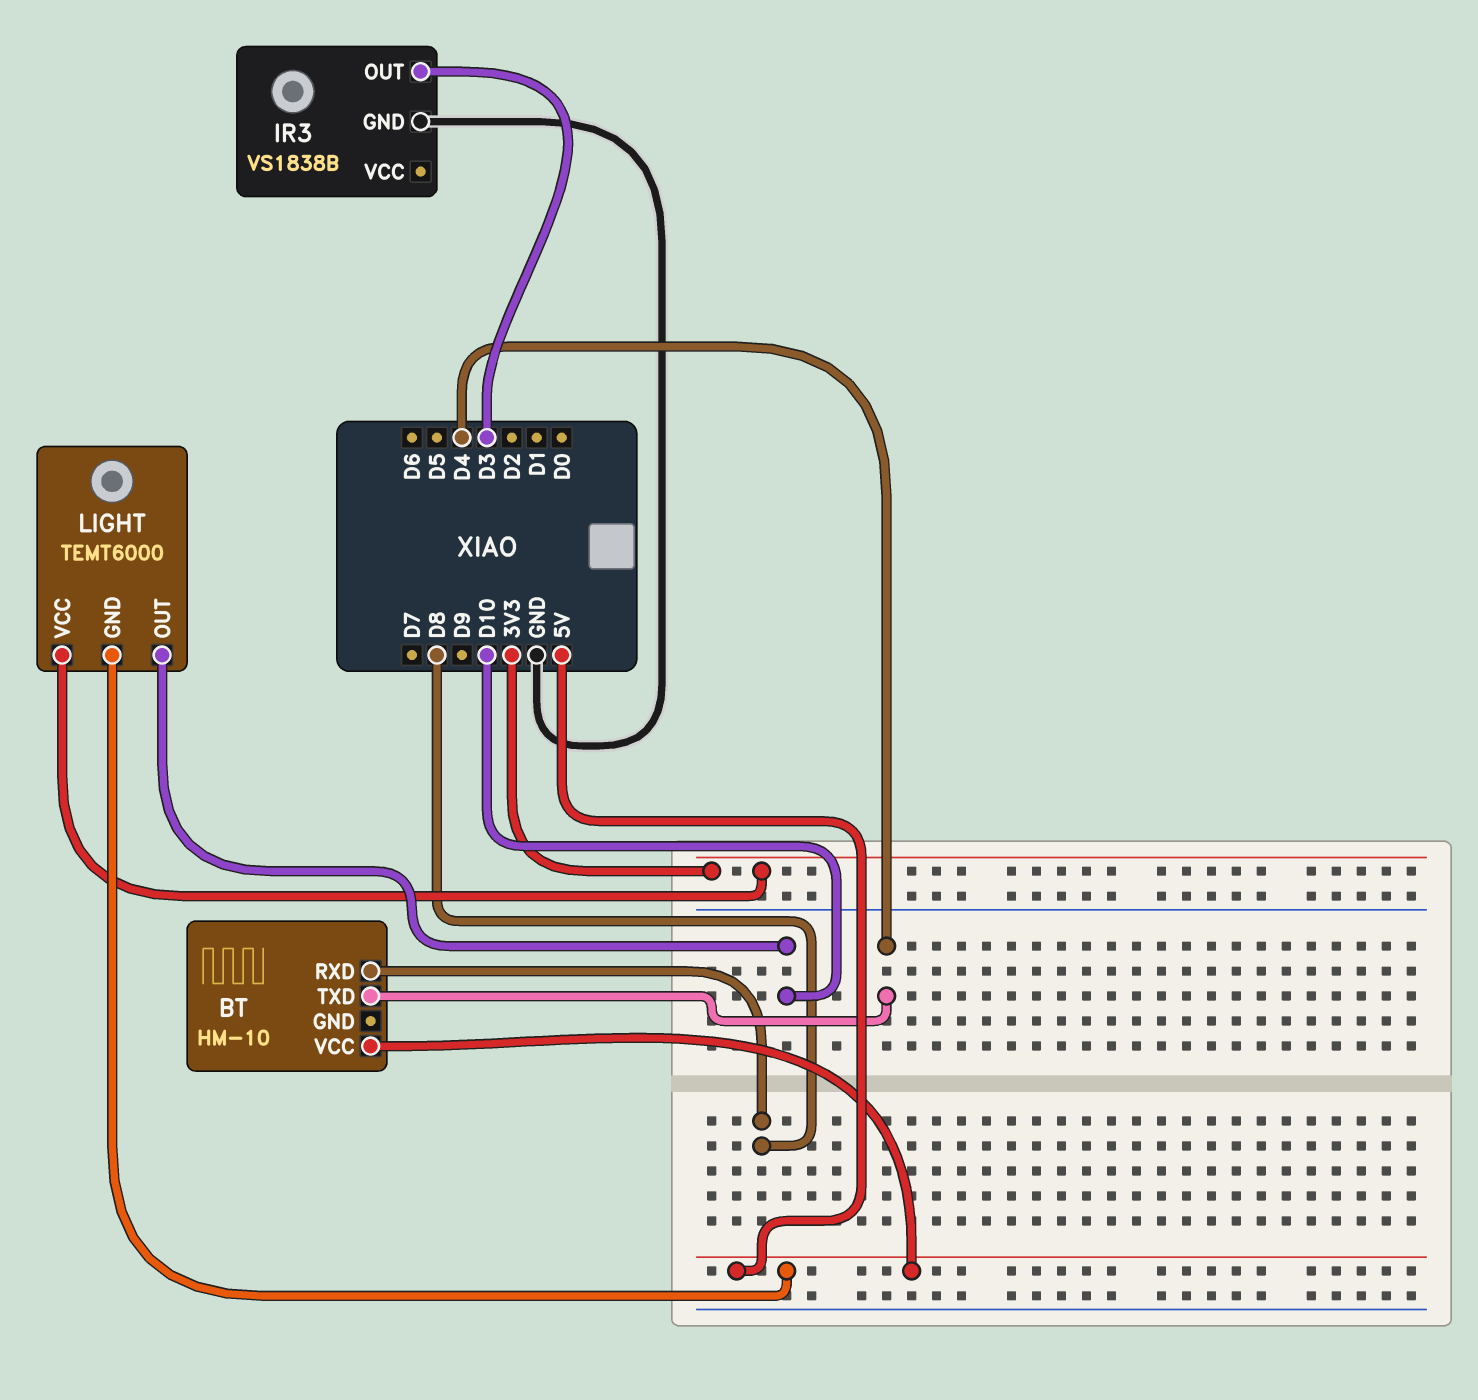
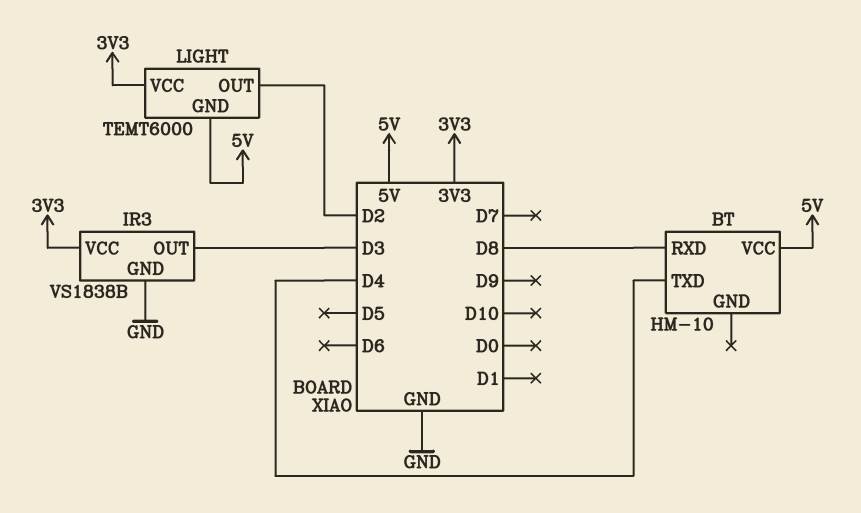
IR3 pin VCC: none -> 3V3
LIGHT pin OUT: D10 -> D2

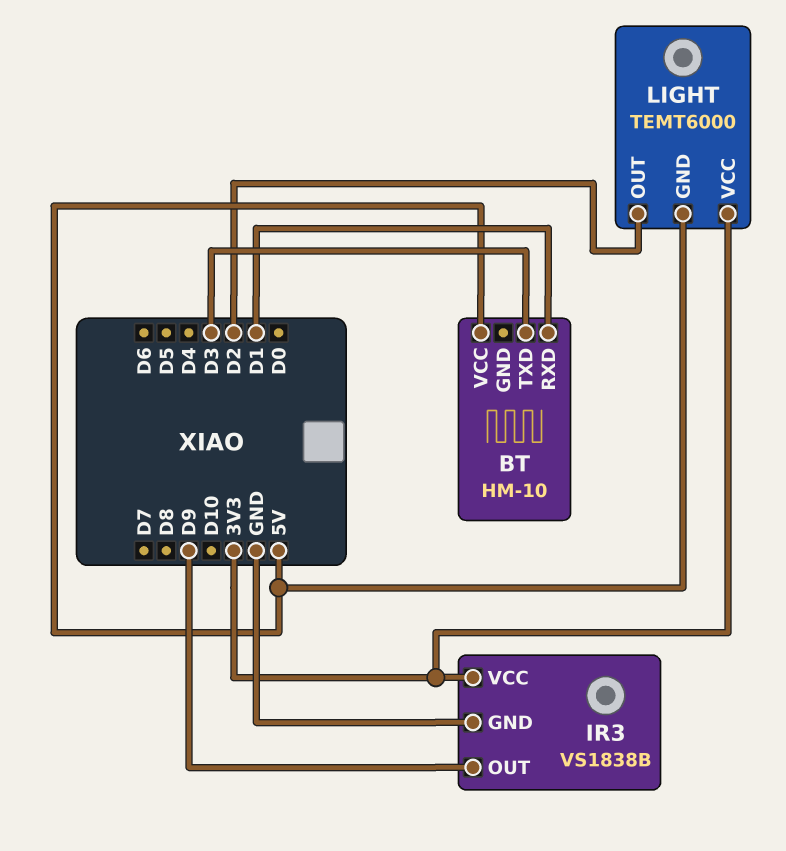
BT pin RXD: D8 -> D1
BT pin TXD: D4 -> D3
IR3 pin OUT: D3 -> D9

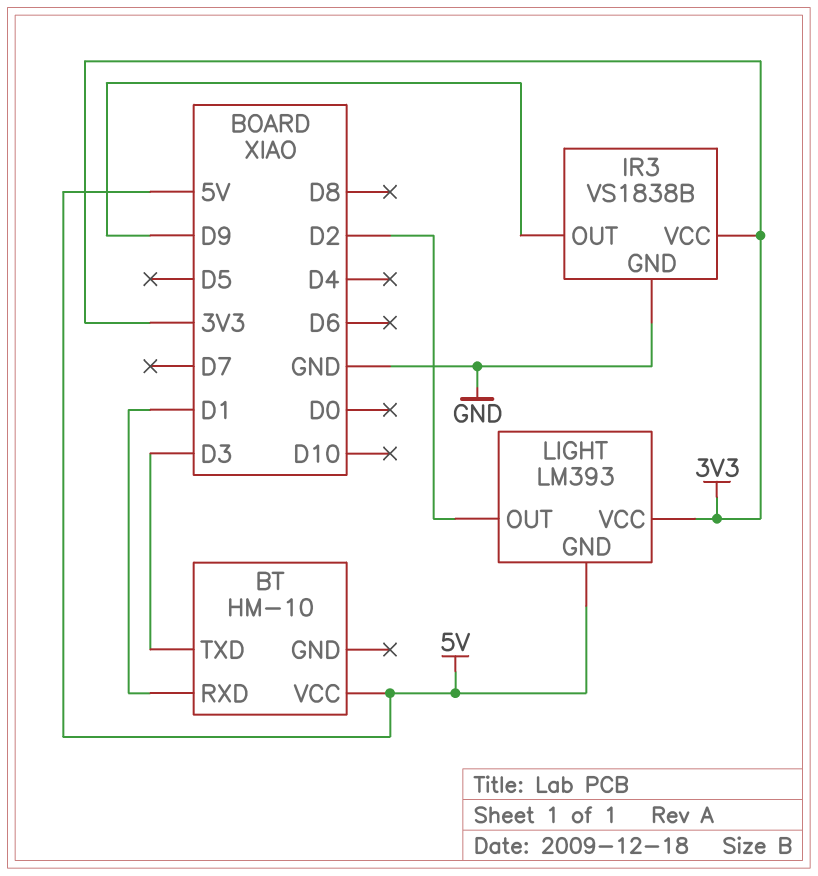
LIGHT: TEMT6000 -> LM393

